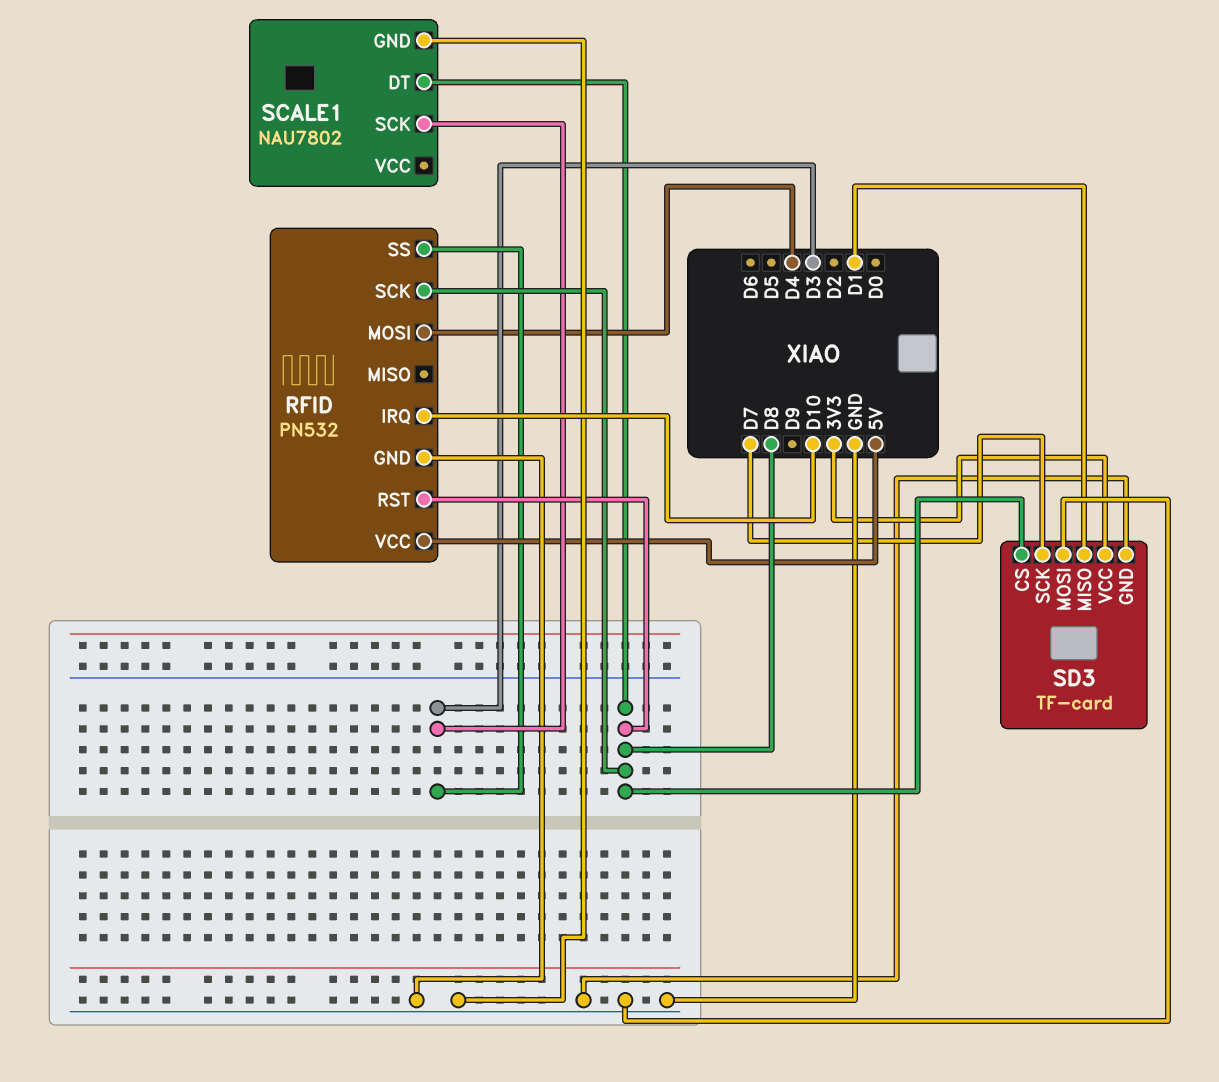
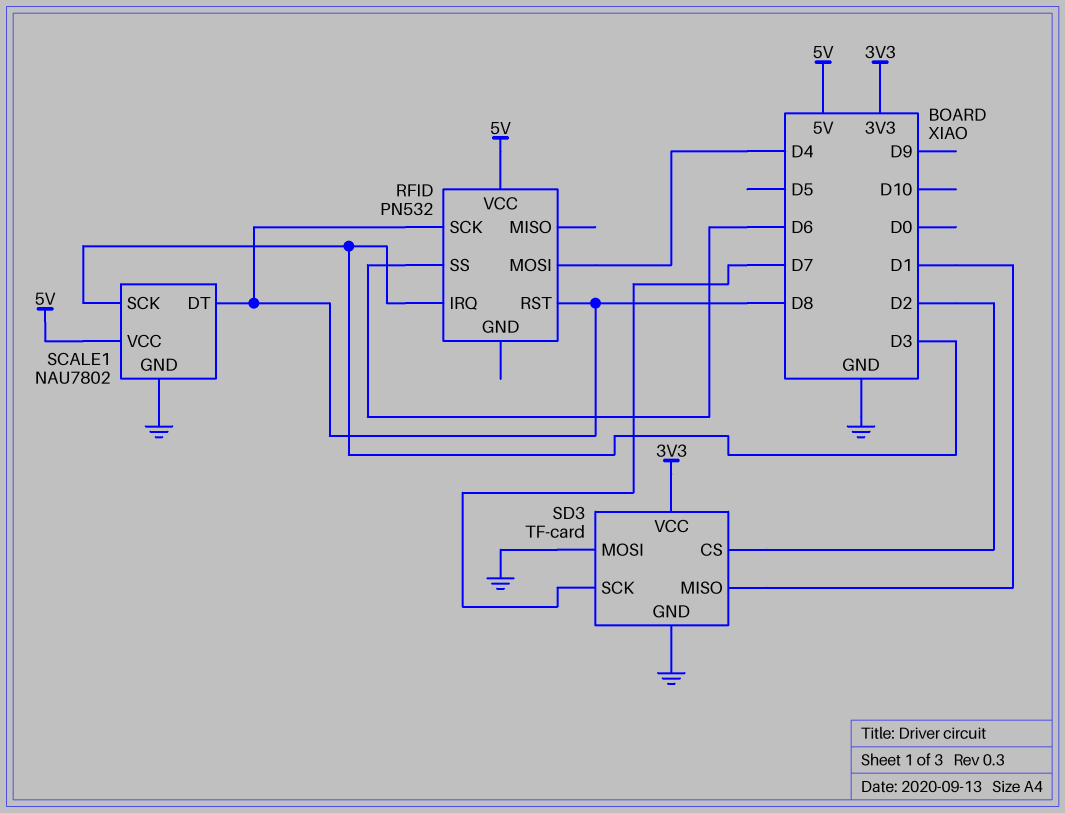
RFID pin GND: GND -> none
RFID pin IRQ: D10 -> D3
RFID pin SS: D3 -> D6
SCALE1 pin VCC: none -> 5V
SD3 pin CS: D8 -> D2

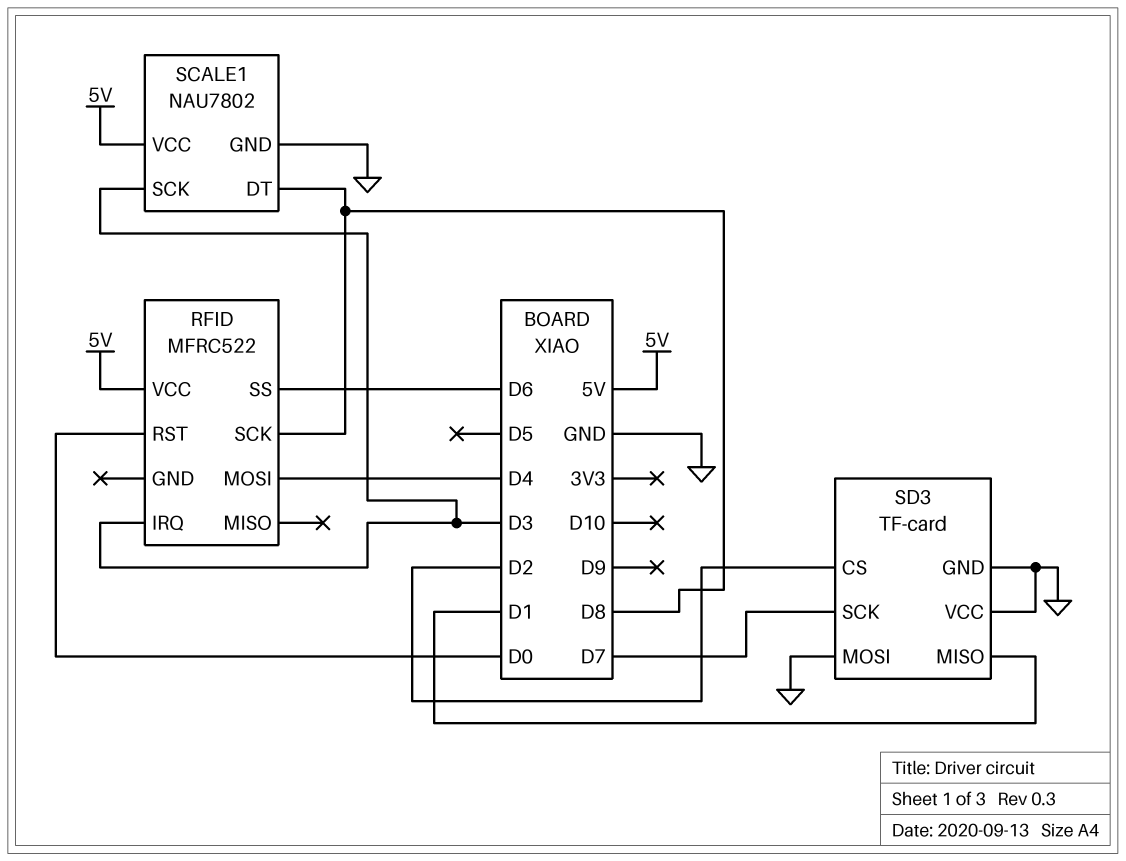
RFID: PN532 -> MFRC522
RFID pin RST: D8 -> D0
SD3 pin VCC: 3V3 -> GND

